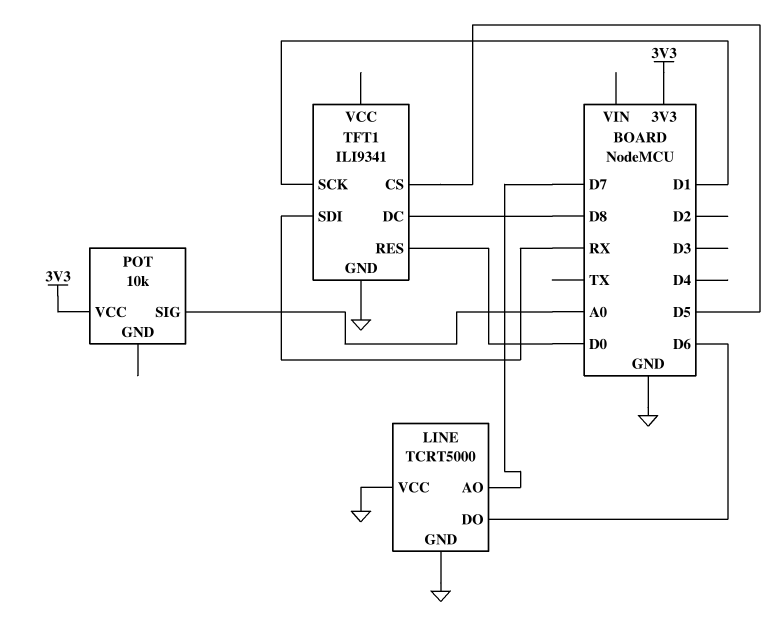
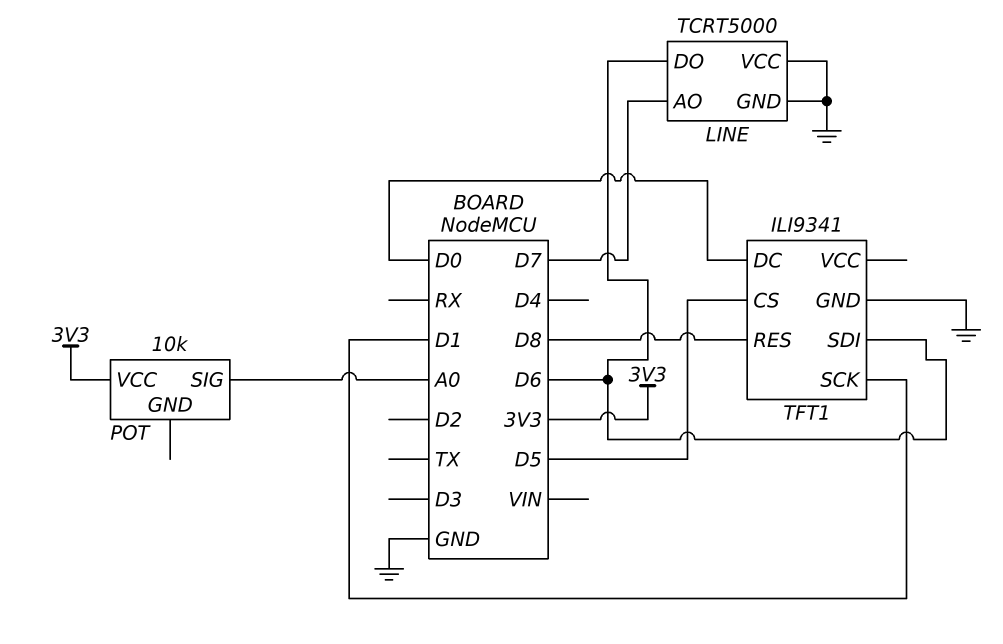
TFT1 pin DC: D8 -> D0
TFT1 pin RES: D0 -> D8
TFT1 pin SDI: RX -> D6

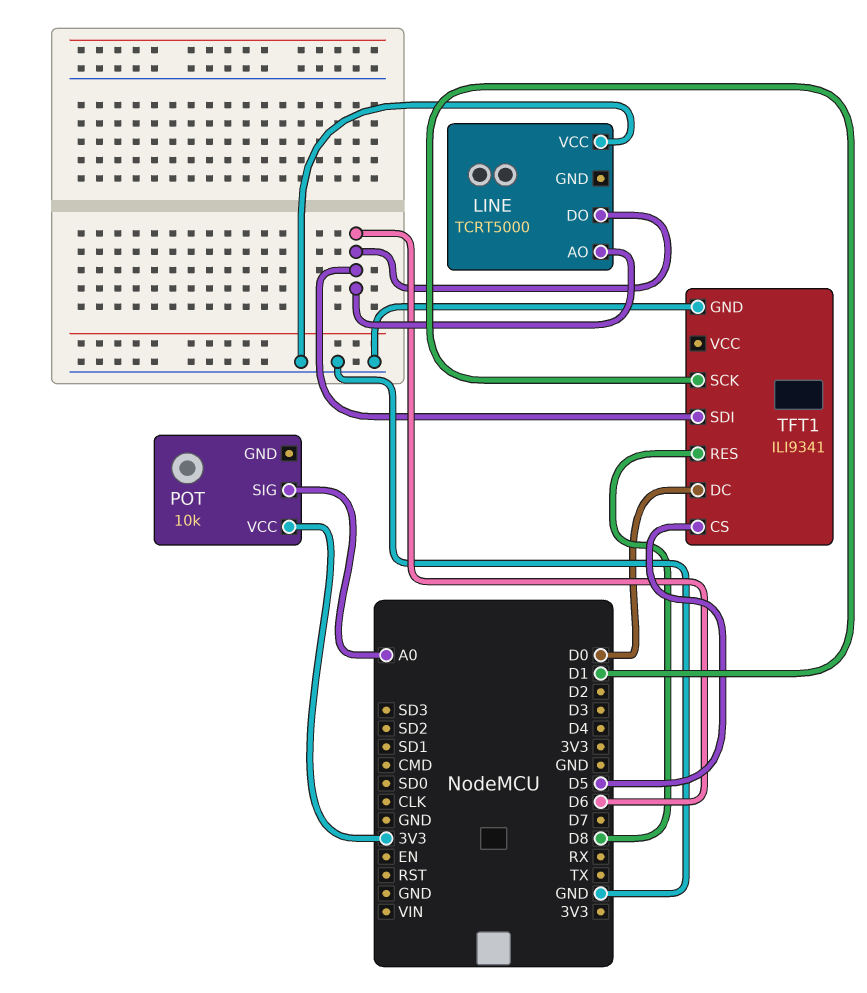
LINE pin AO: D7 -> D6
LINE pin GND: GND -> none

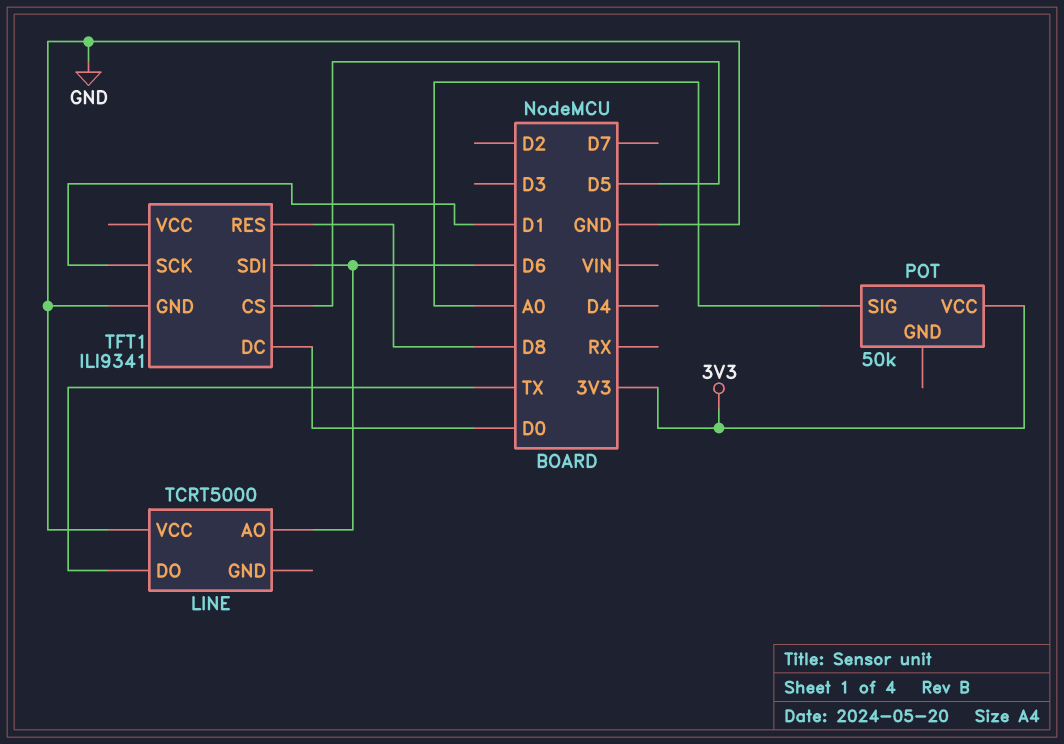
LINE pin DO: D6 -> TX
POT: 10k -> 50k

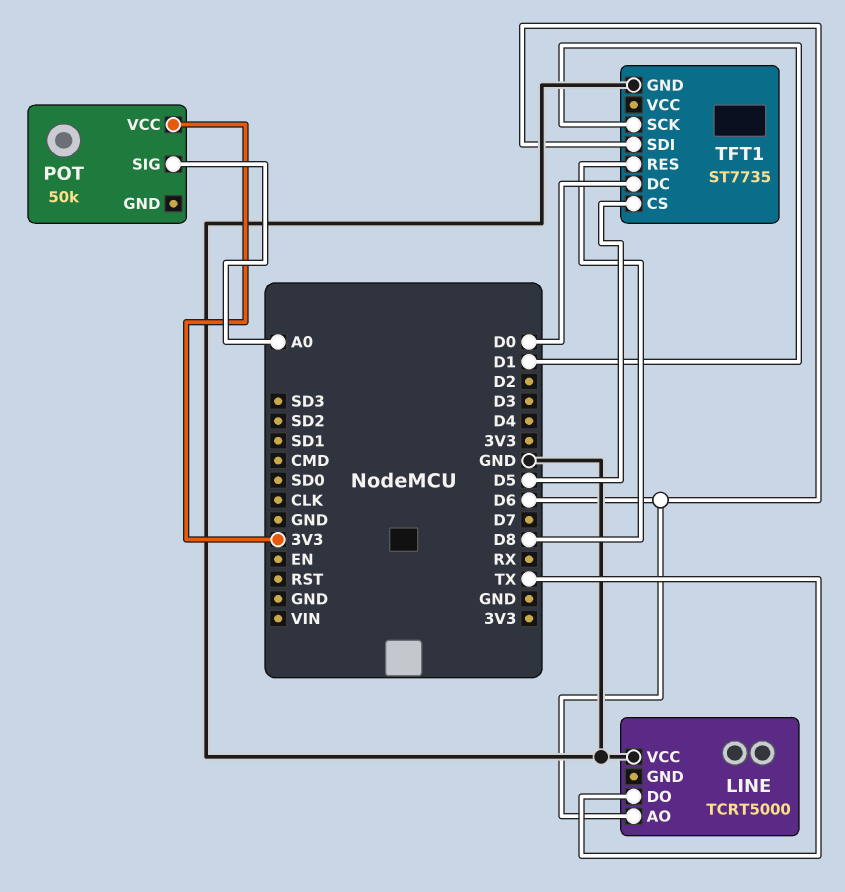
TFT1: ILI9341 -> ST7735

